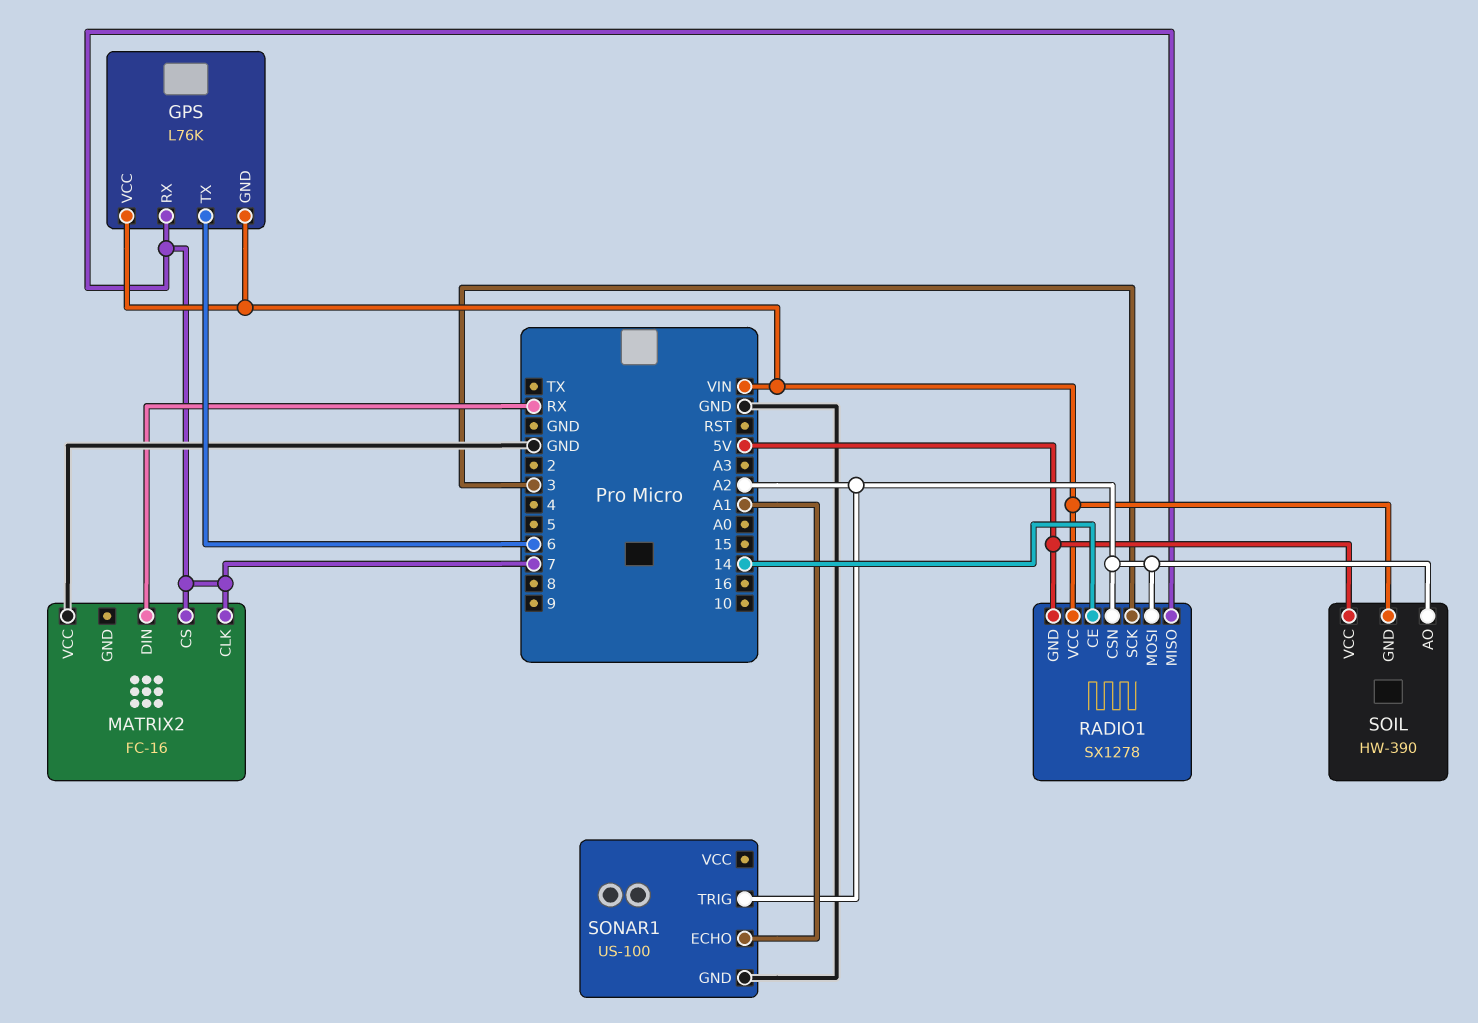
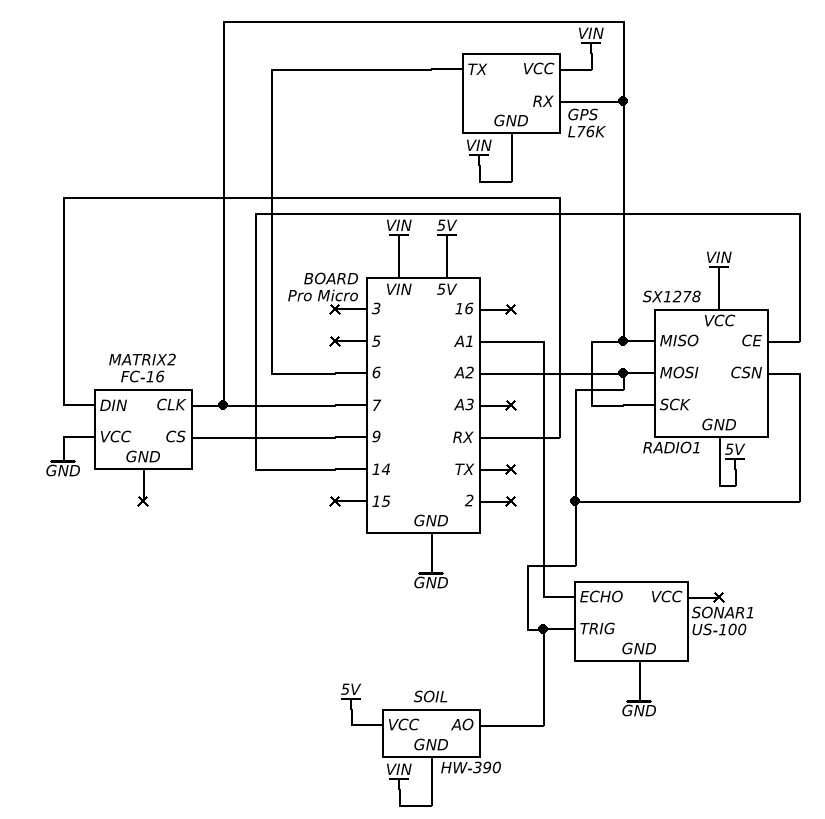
MATRIX2 pin CS: 7 -> 9
RADIO1 pin SCK: 3 -> 7

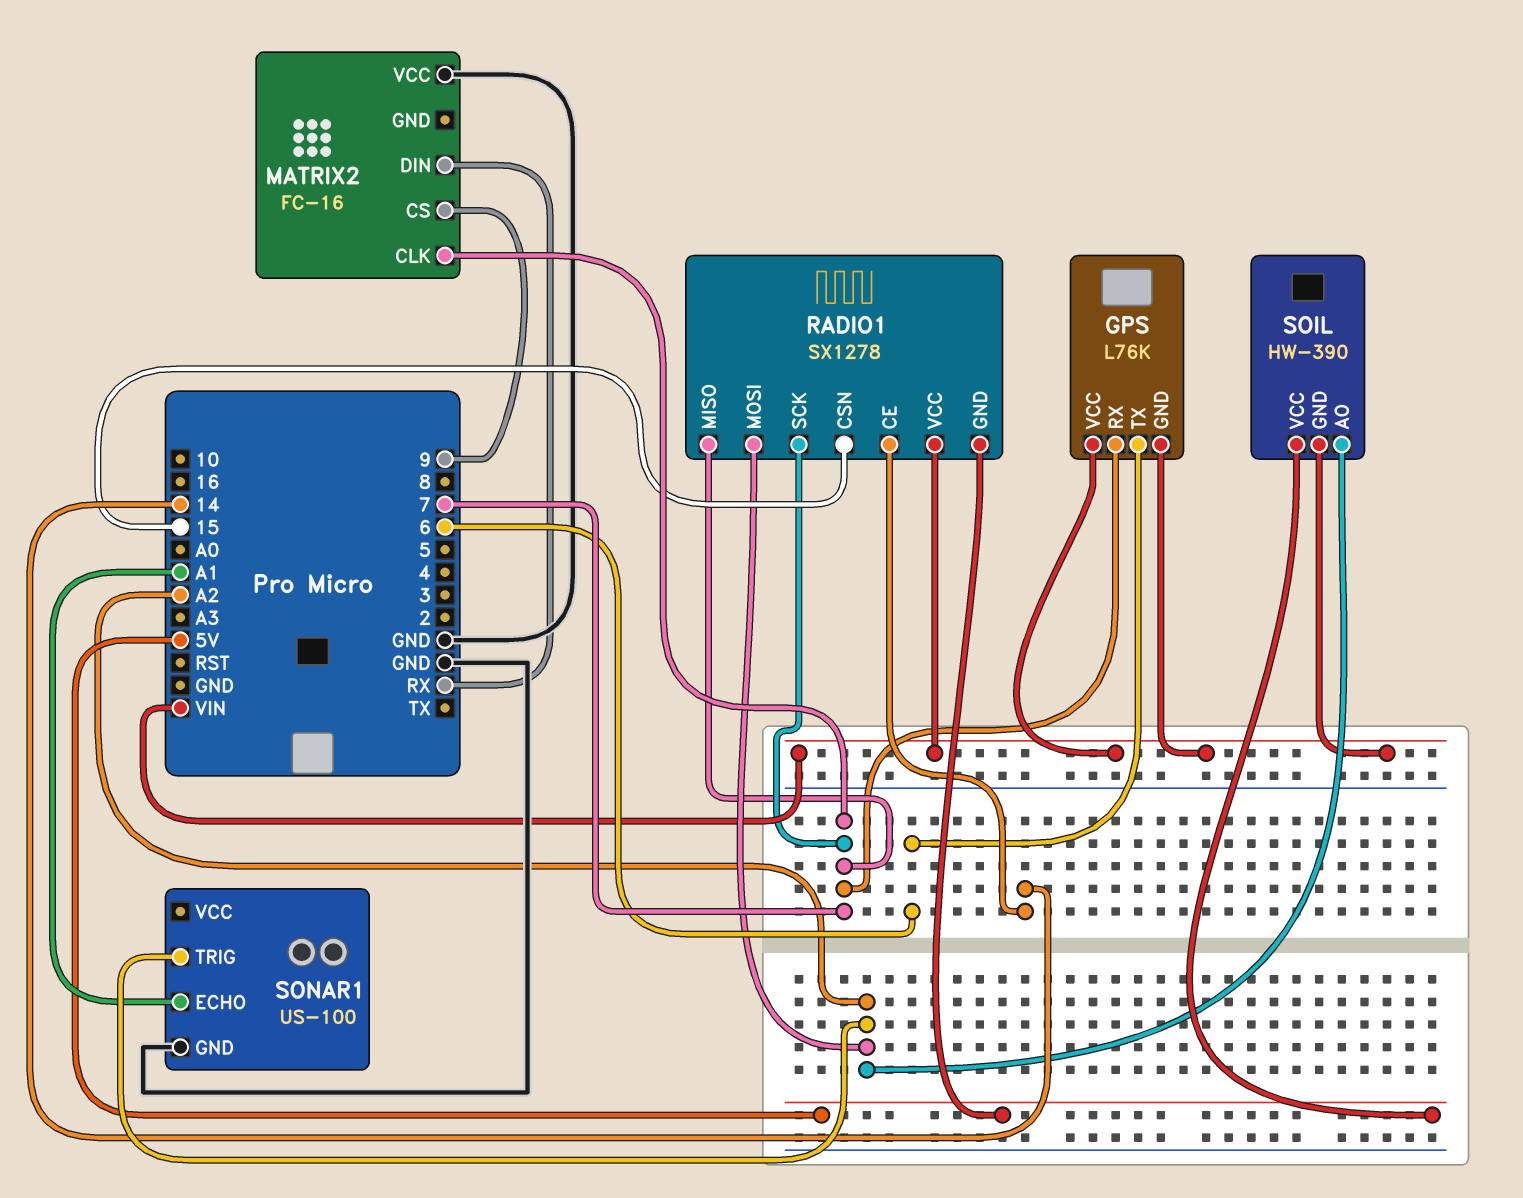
RADIO1 pin CSN: A2 -> 15

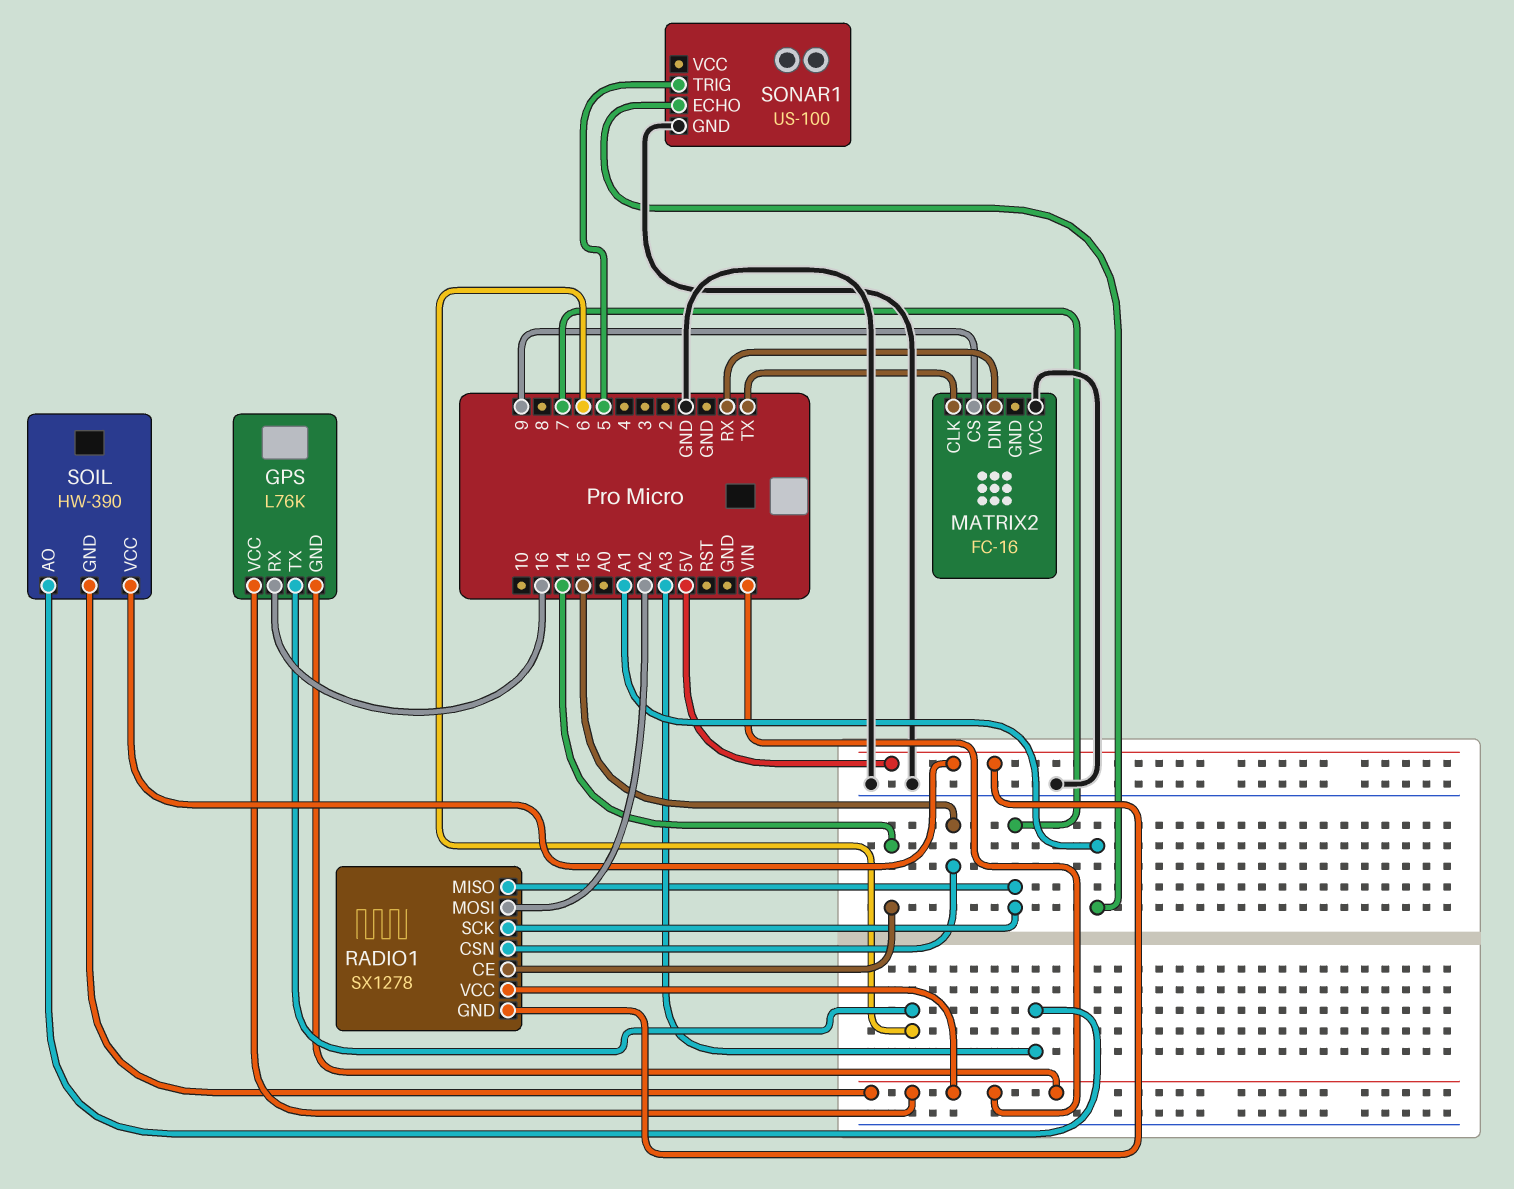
GPS pin RX: 7 -> 16
MATRIX2 pin CLK: 7 -> TX
SOIL pin AO: A2 -> A3
SONAR1 pin TRIG: A2 -> 5

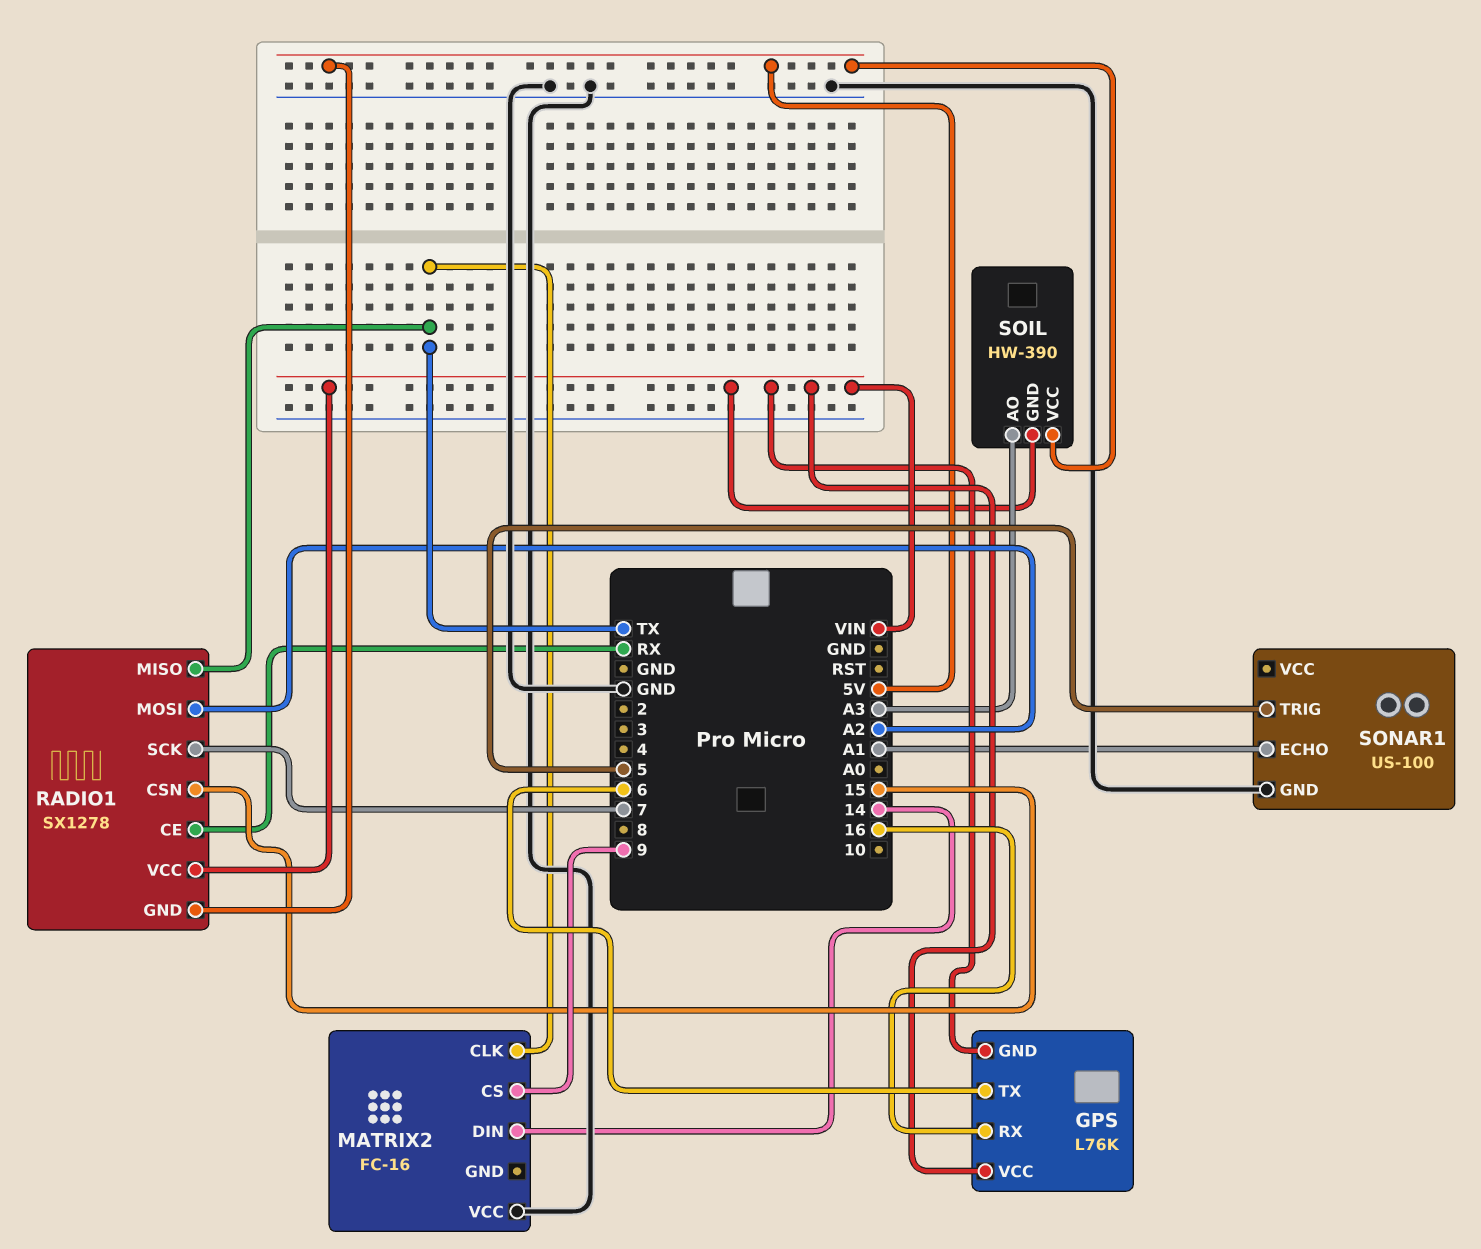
MATRIX2 pin DIN: RX -> 14
RADIO1 pin CE: 14 -> RX
RADIO1 pin MISO: 7 -> TX

